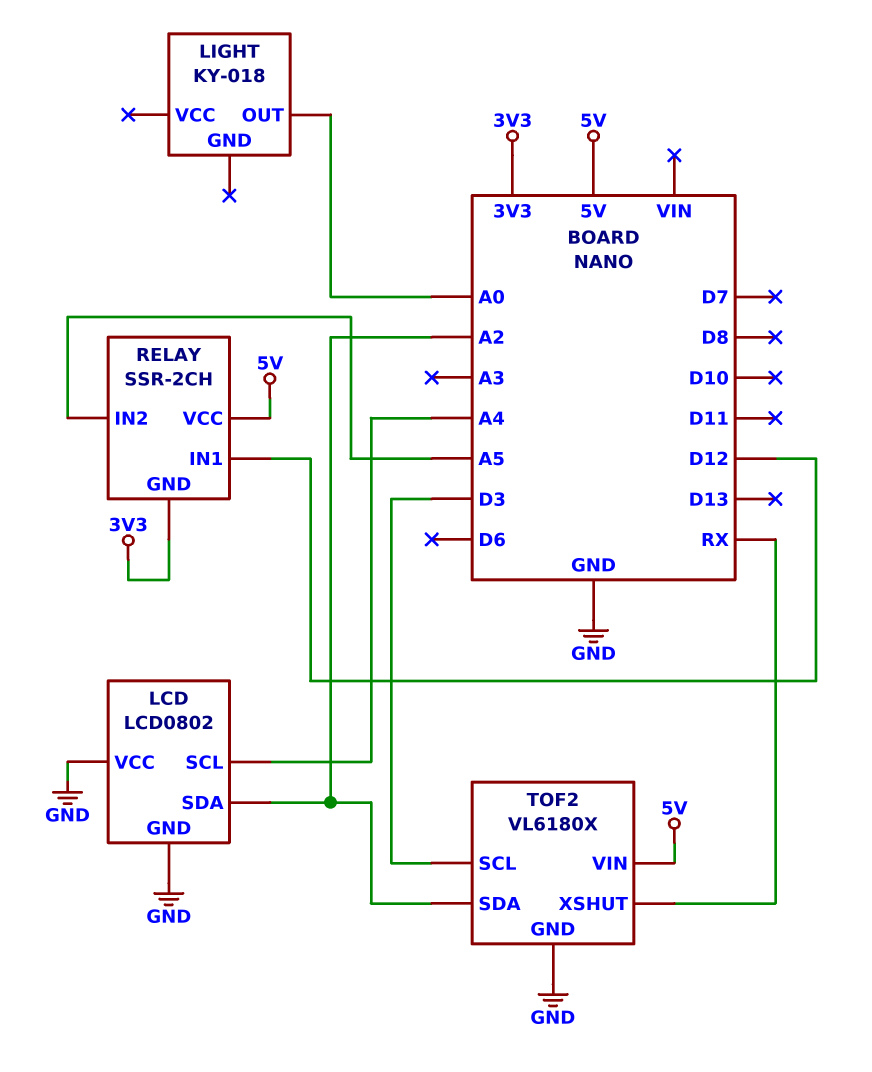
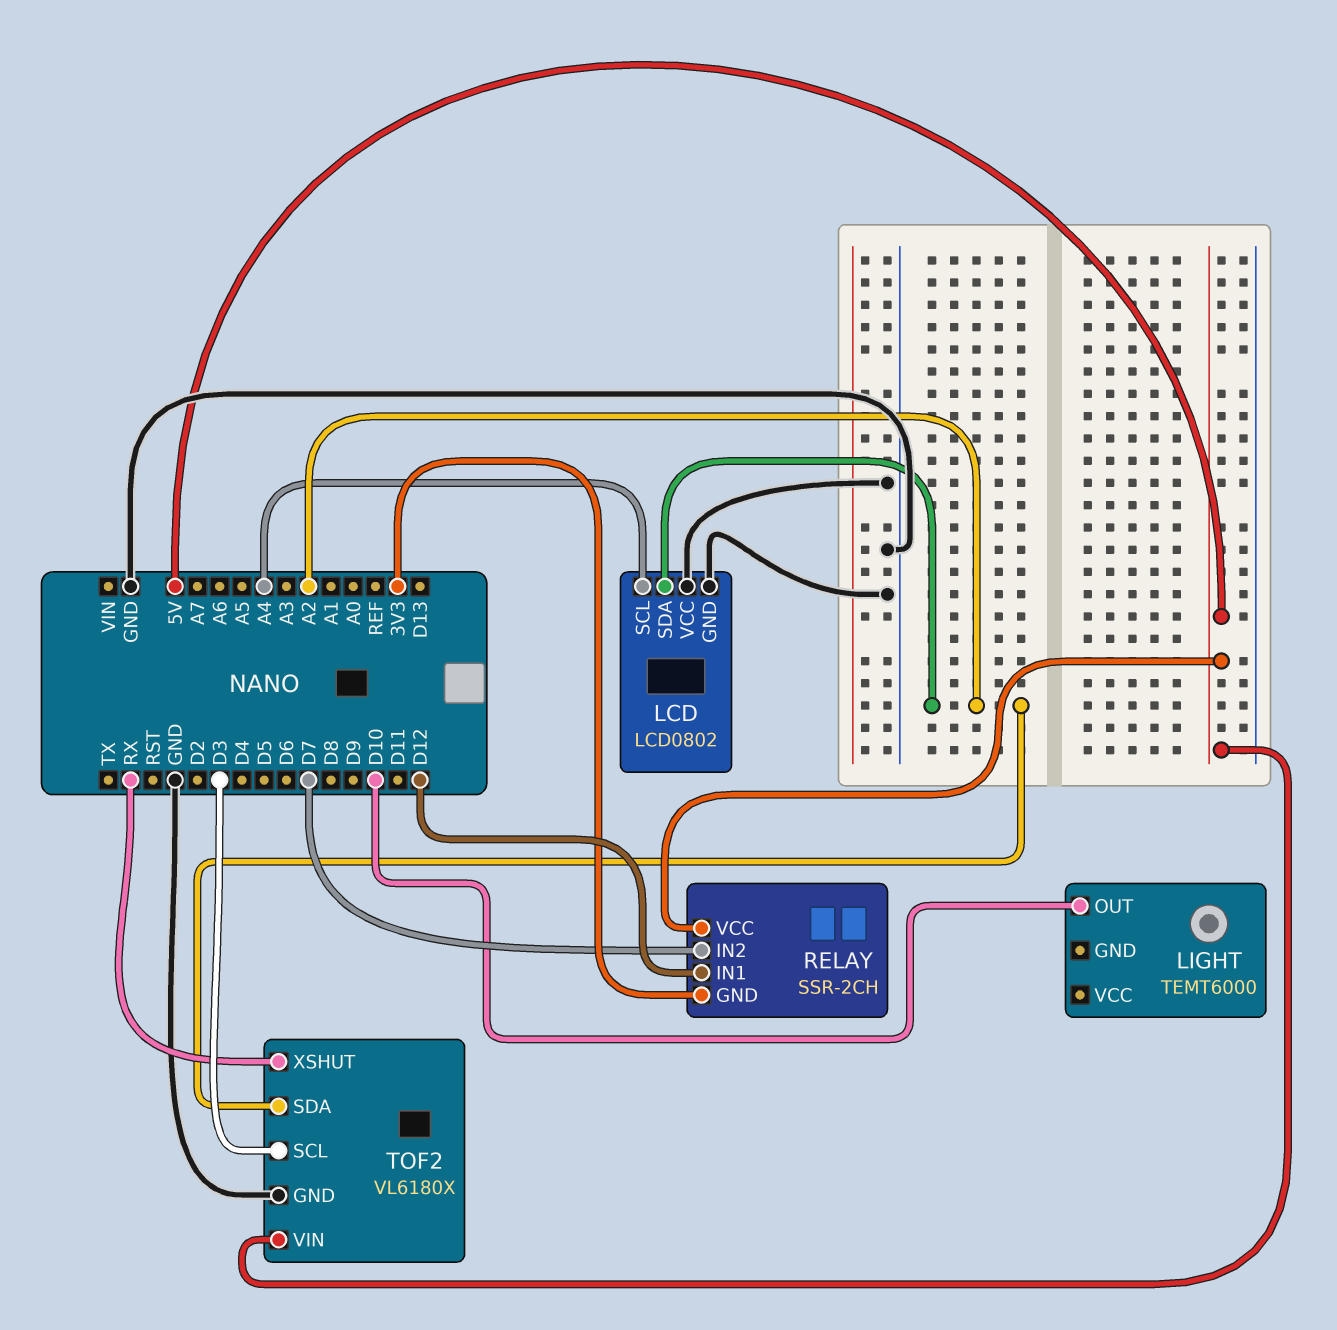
LIGHT: KY-018 -> TEMT6000
LIGHT pin OUT: A0 -> D10
RELAY pin IN2: A5 -> D7

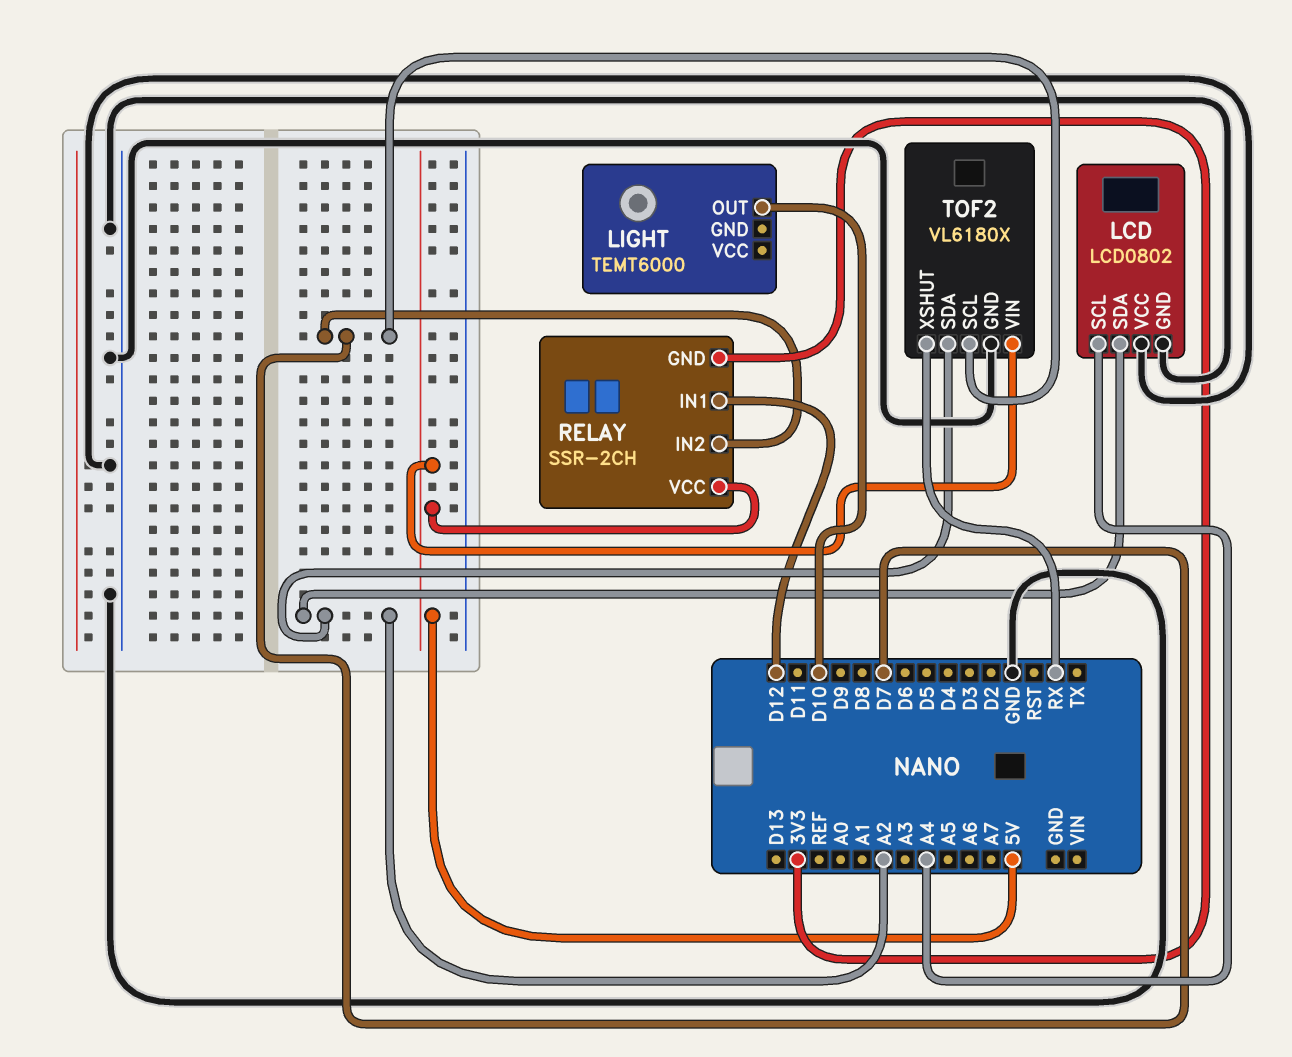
TOF2 pin SCL: D3 -> D7

